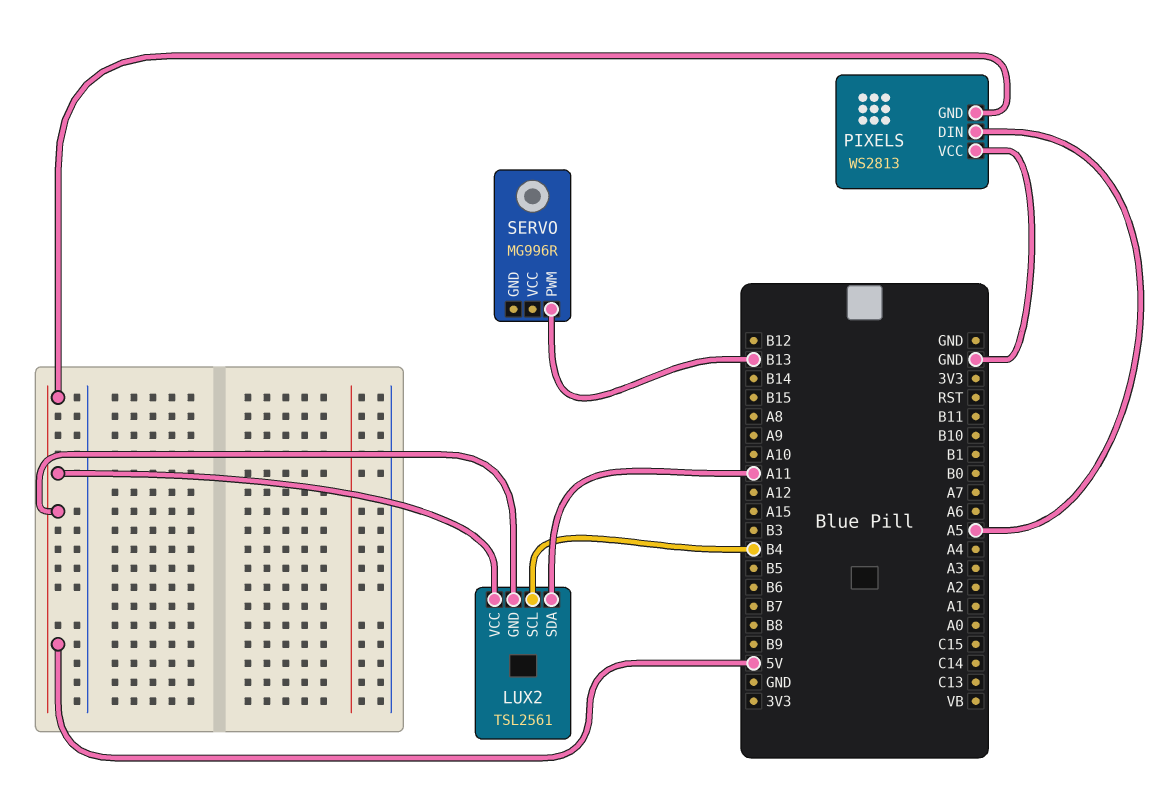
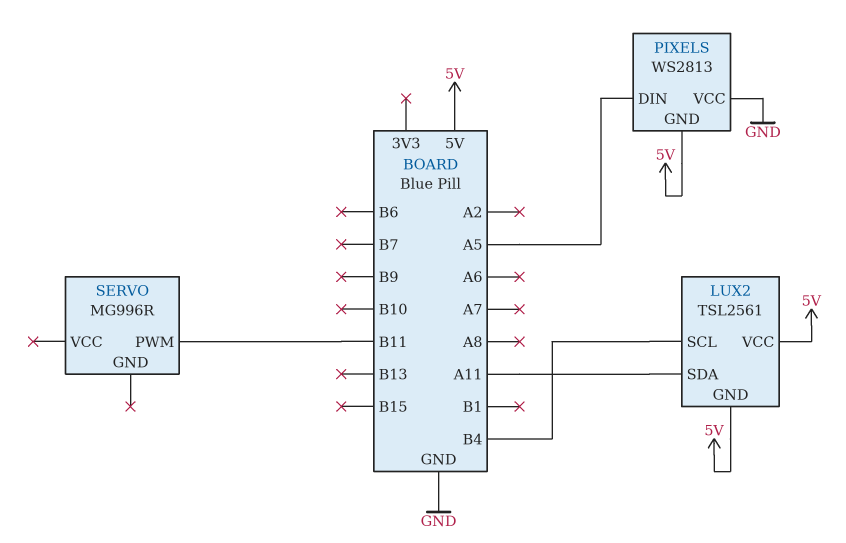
SERVO pin PWM: B13 -> B11

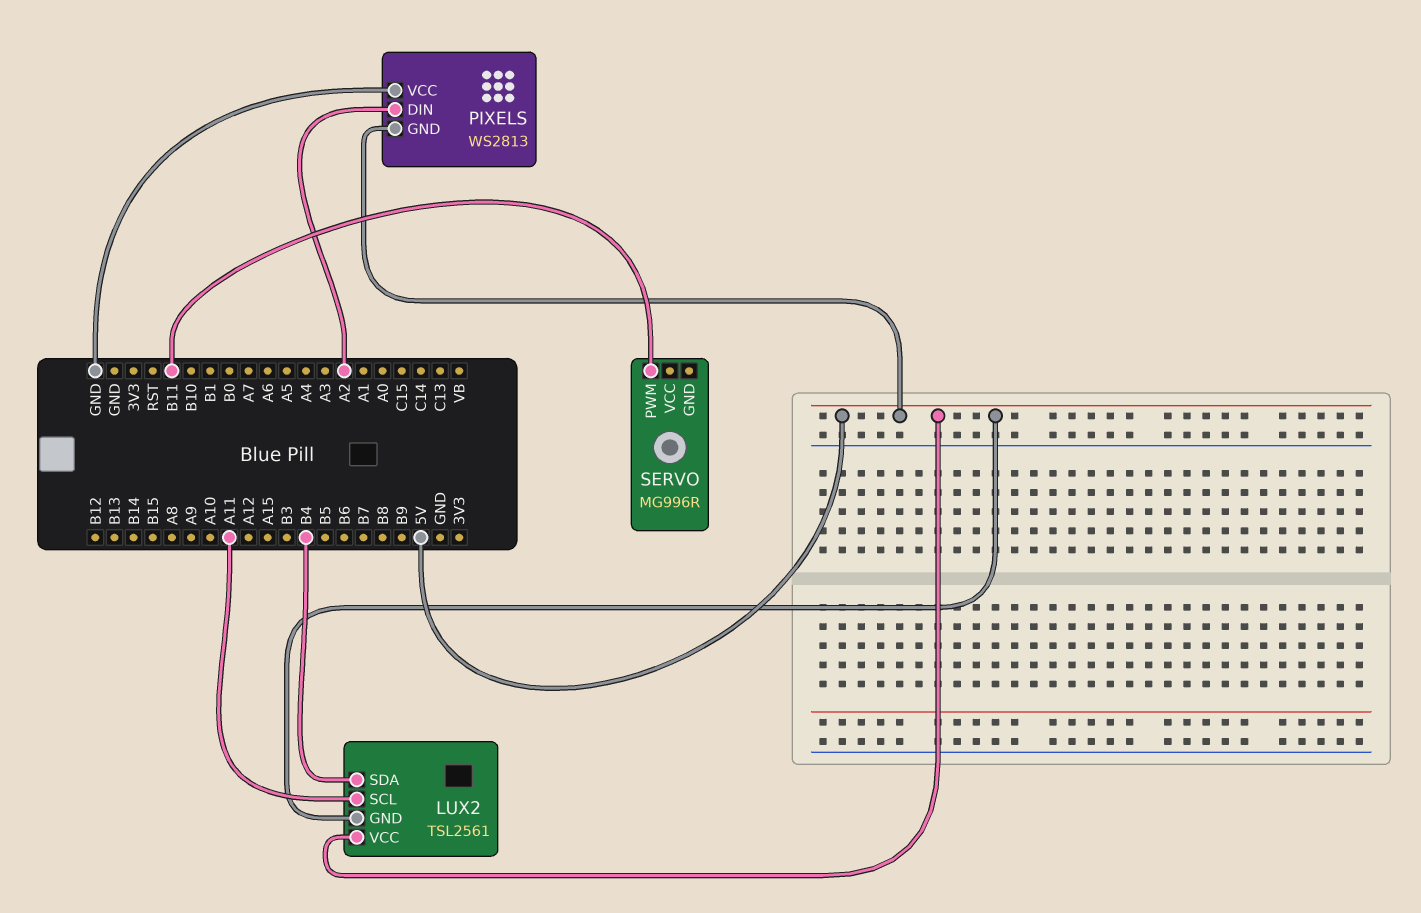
LUX2 pin SCL: B4 -> A11
LUX2 pin SDA: A11 -> B4
PIXELS pin DIN: A5 -> A2

